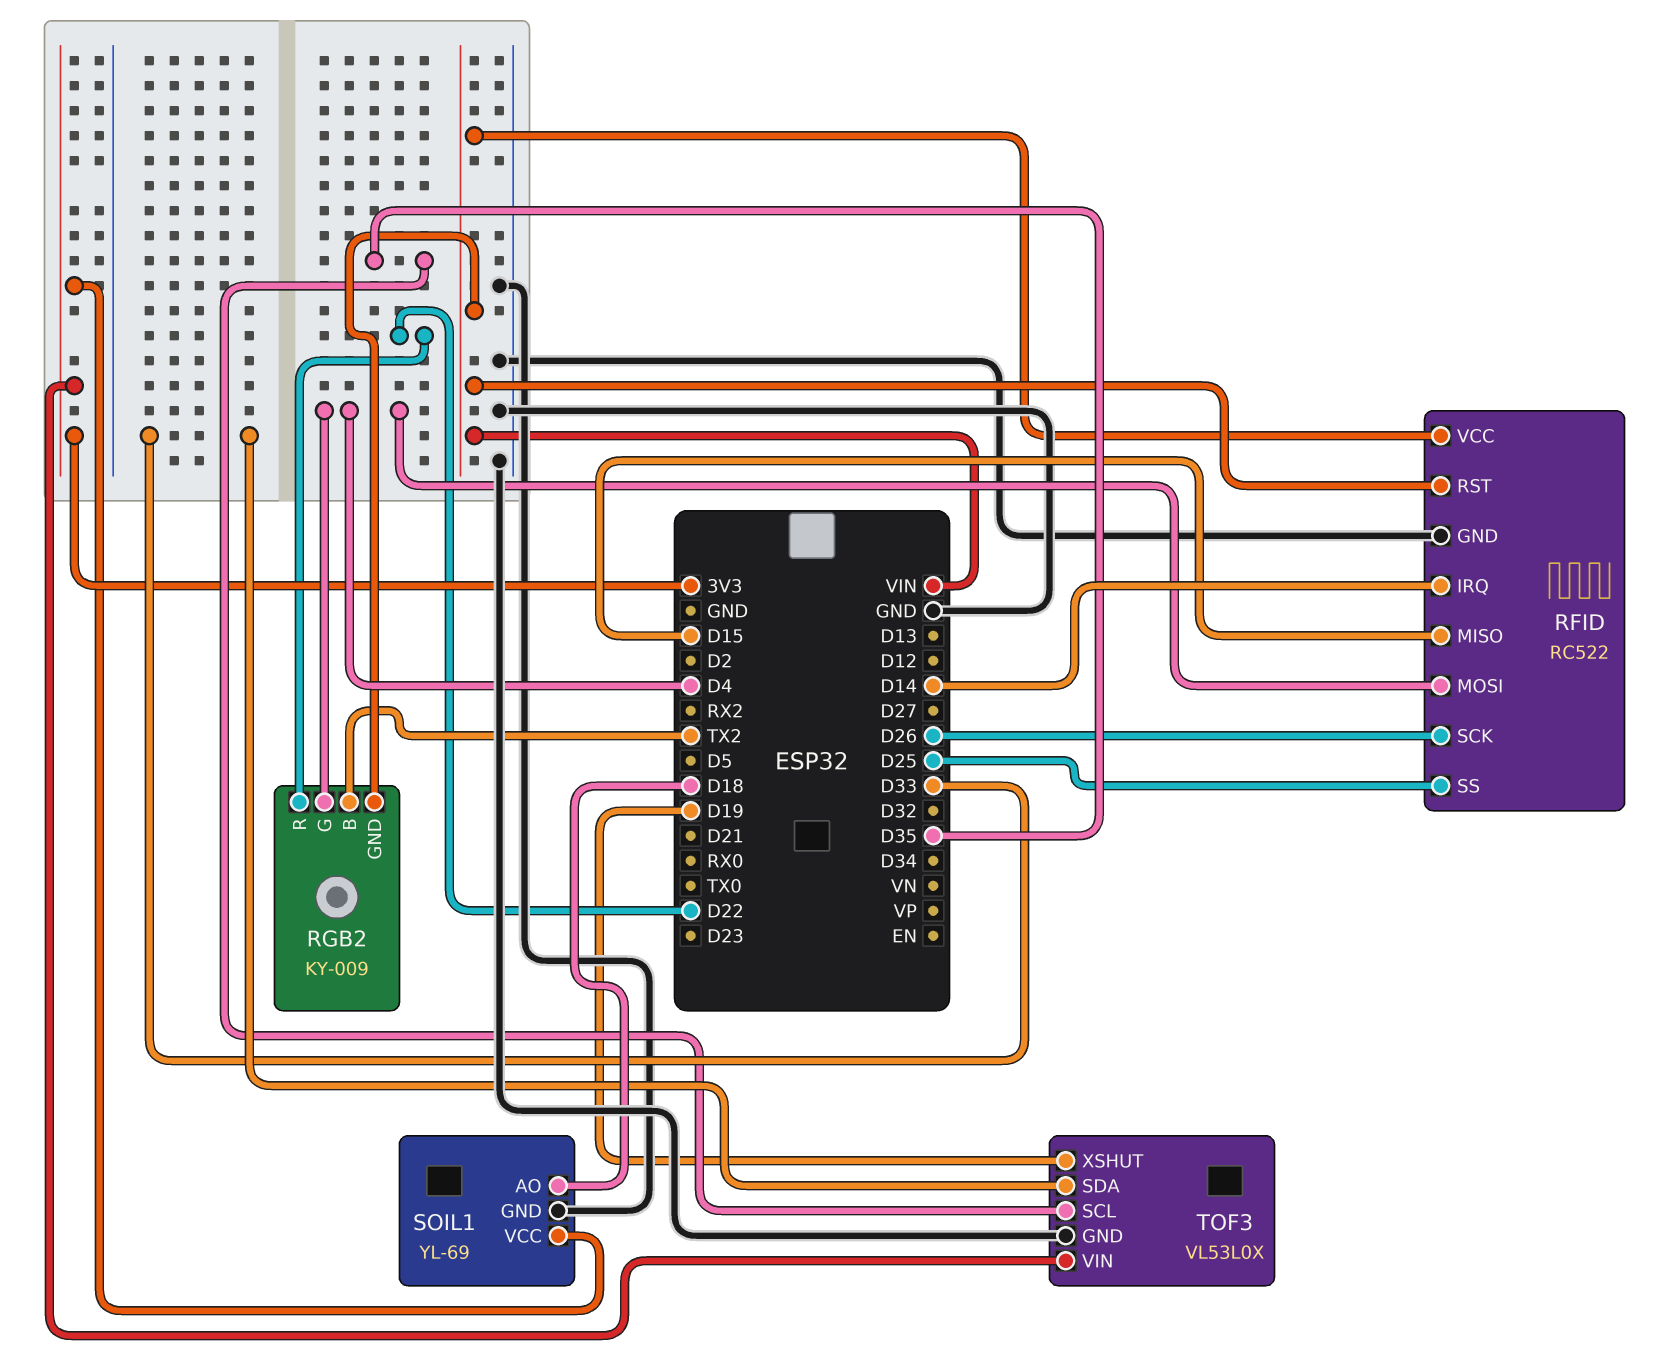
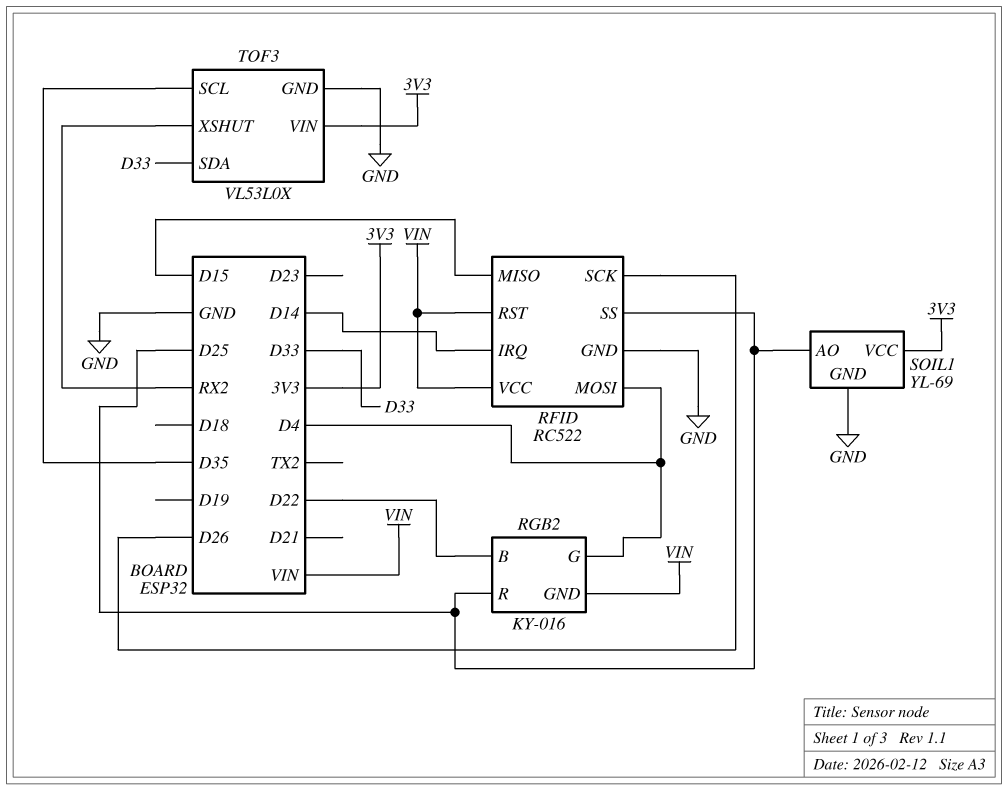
RGB2: KY-009 -> KY-016
RGB2 pin B: TX2 -> D22
RGB2 pin R: D22 -> D25
SOIL1 pin AO: D18 -> D25
TOF3 pin XSHUT: D19 -> RX2

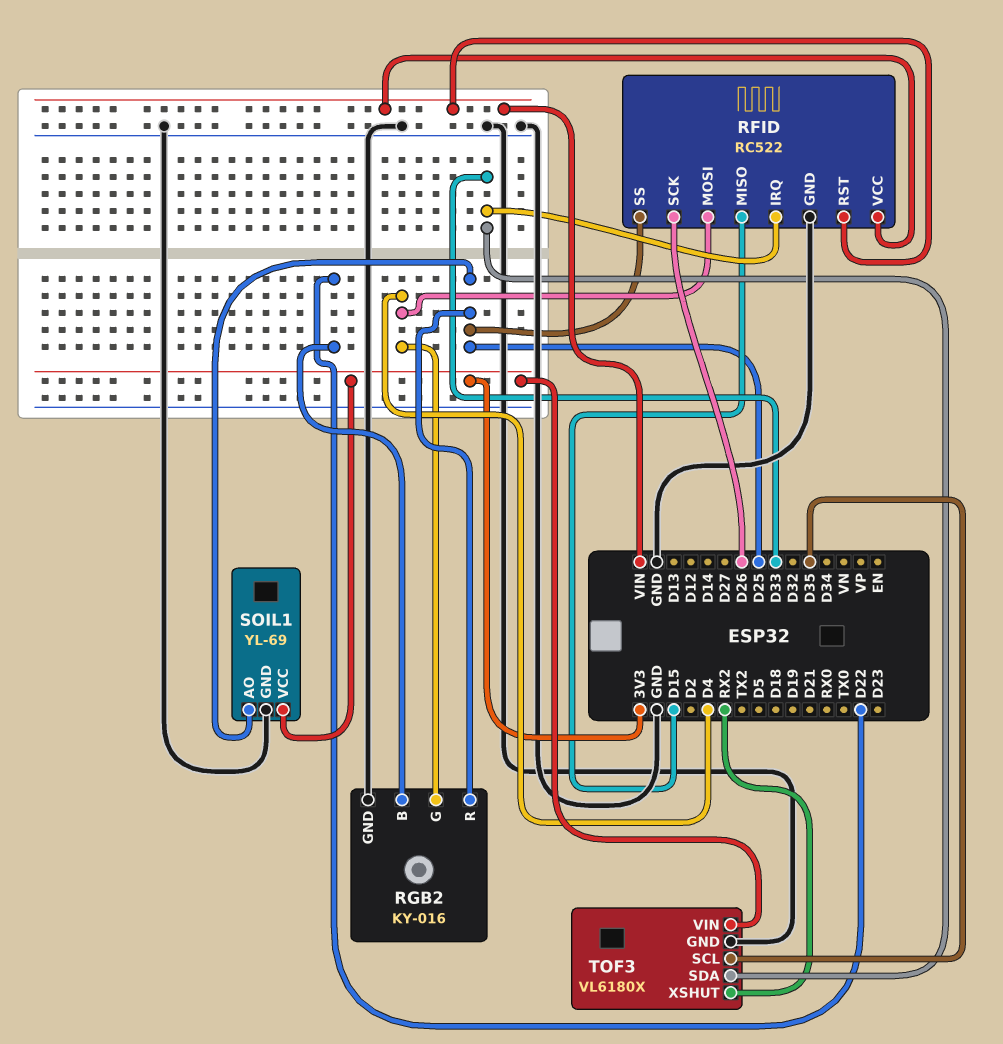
RFID pin IRQ: D14 -> D33
RGB2 pin GND: VIN -> GND
TOF3: VL53L0X -> VL6180X

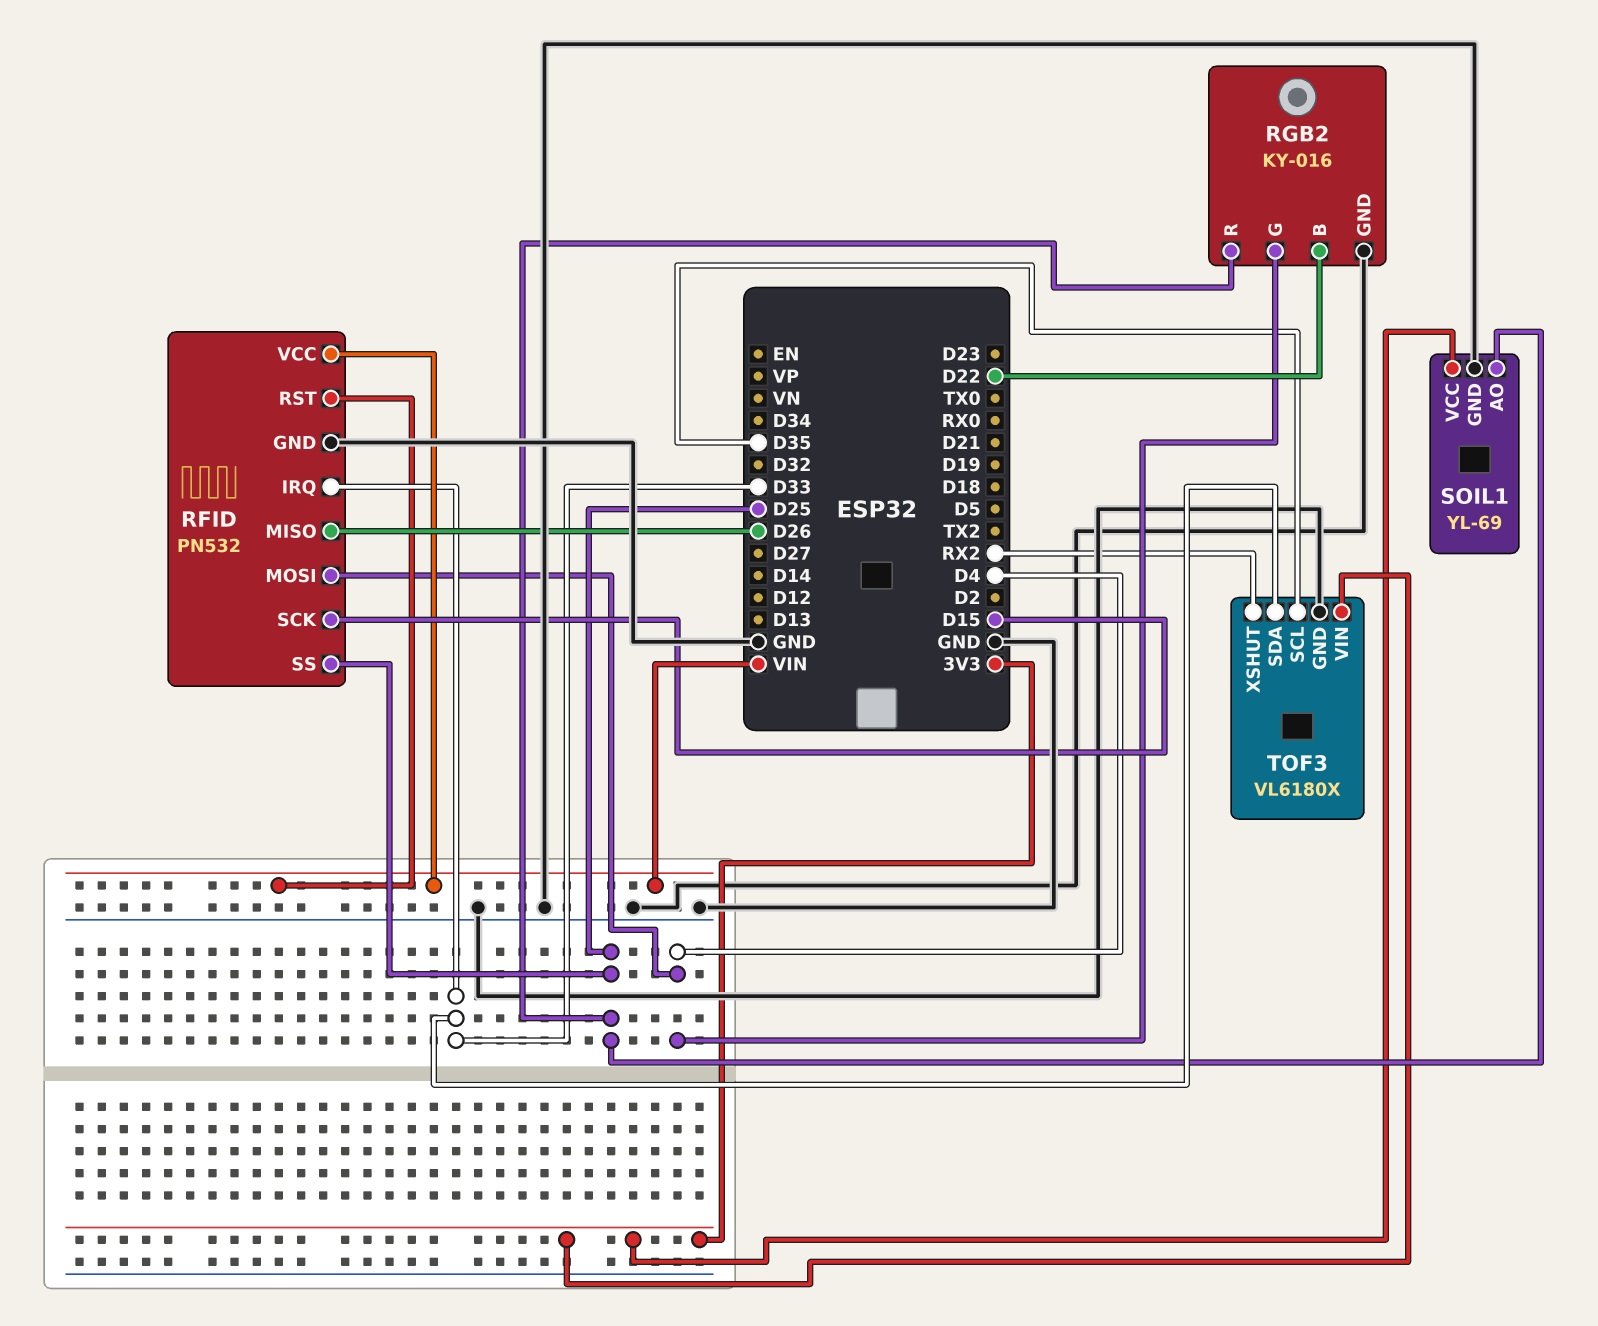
RFID: RC522 -> PN532
RFID pin MISO: D15 -> D26
RFID pin SCK: D26 -> D15

